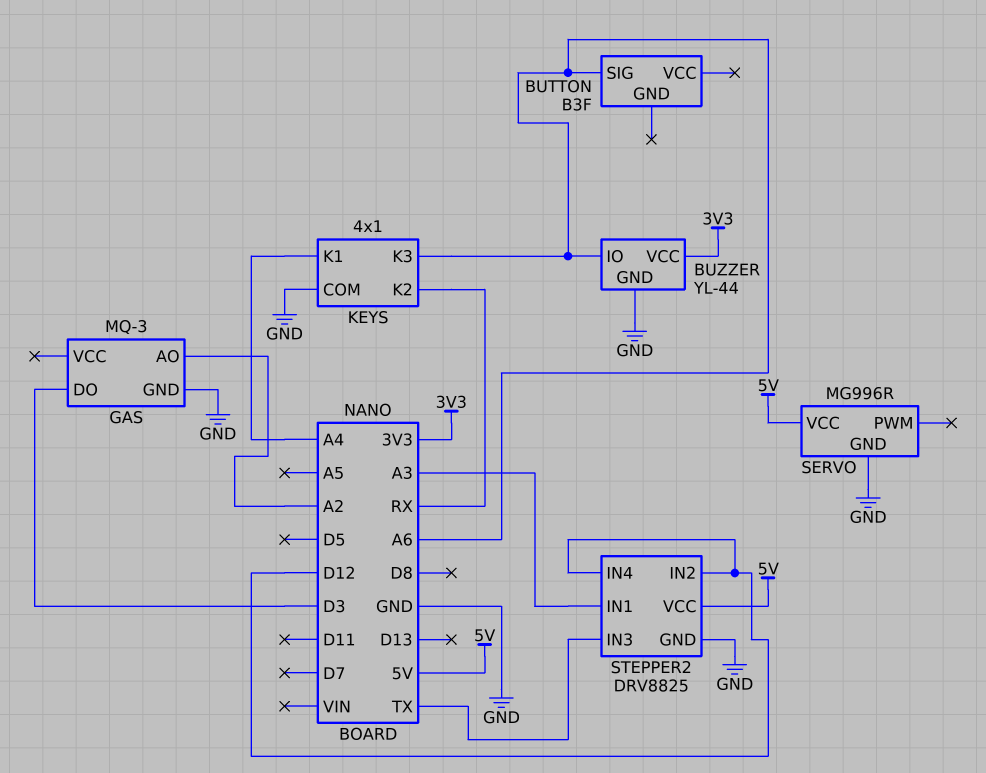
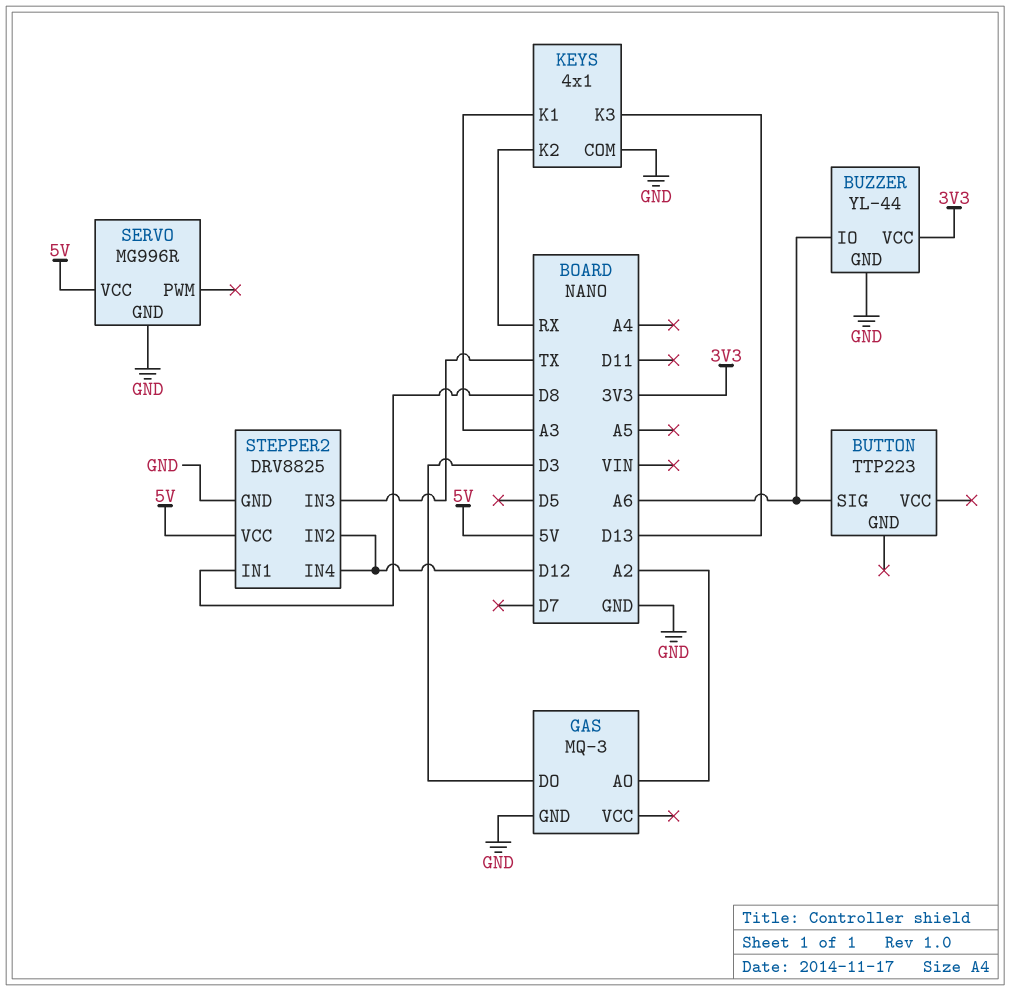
BUTTON: B3F -> TTP223
KEYS pin K1: A4 -> A3
KEYS pin K3: A6 -> D13
STEPPER2 pin IN1: A3 -> D8

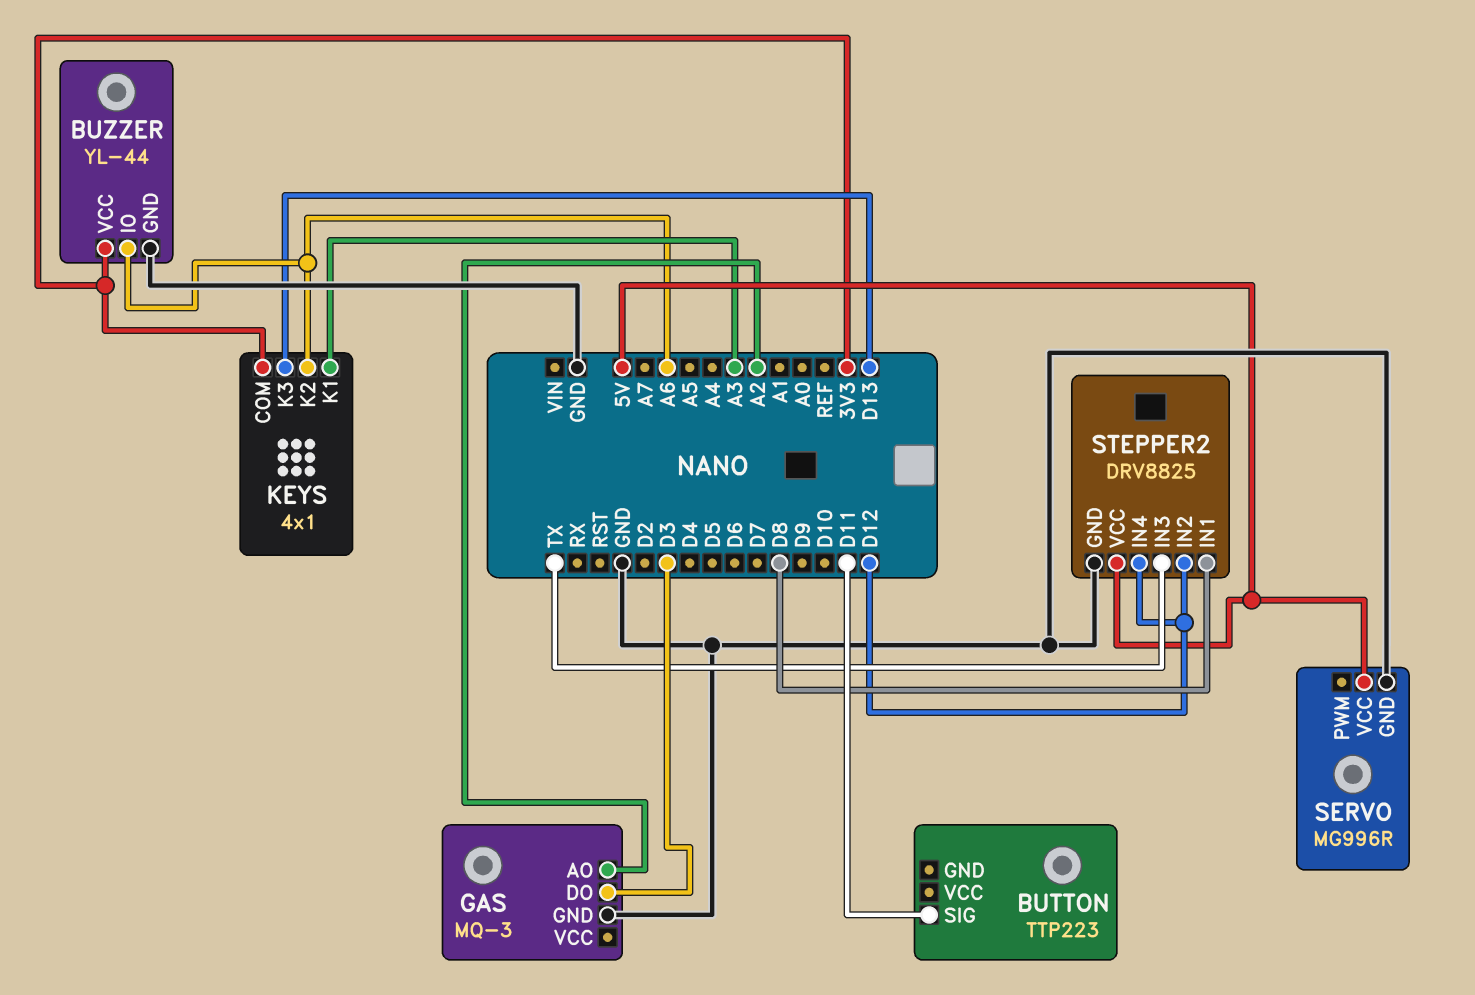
BUTTON pin SIG: A6 -> D11
KEYS pin COM: GND -> 3V3
KEYS pin K2: RX -> A6

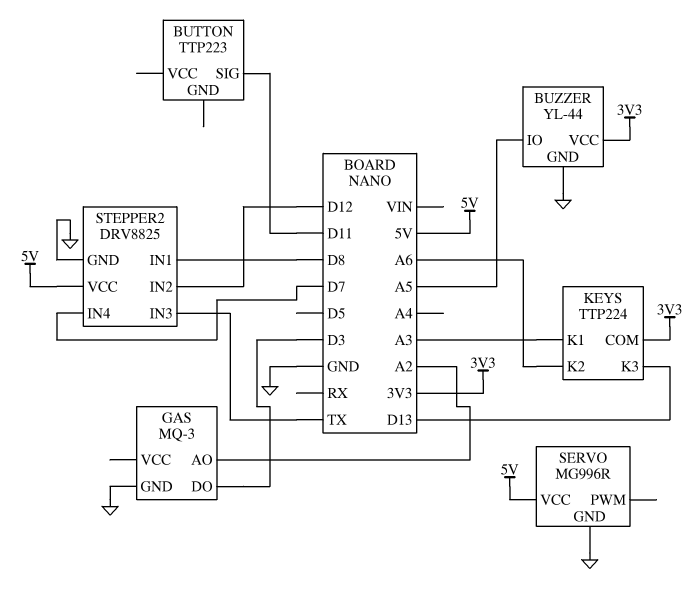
BUZZER pin IO: A6 -> A5
KEYS: 4x1 -> TTP224
STEPPER2 pin IN4: D12 -> D7

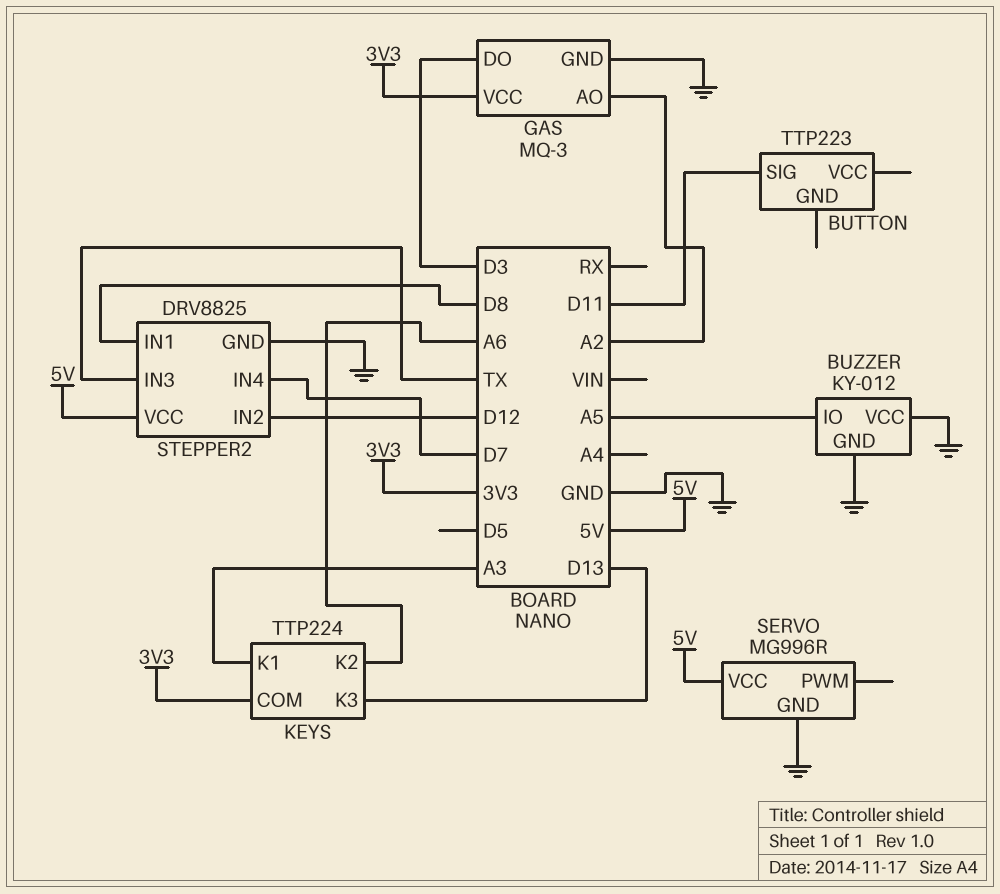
BUZZER: YL-44 -> KY-012
BUZZER pin VCC: 3V3 -> GND
GAS pin VCC: none -> 3V3

